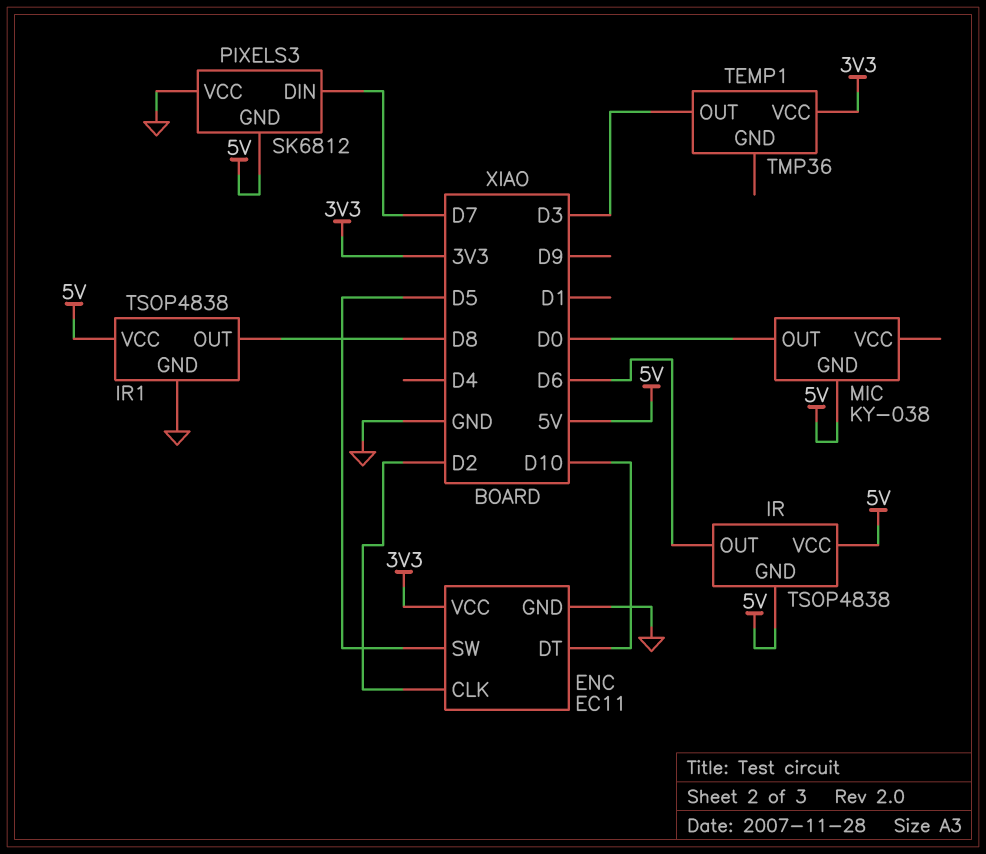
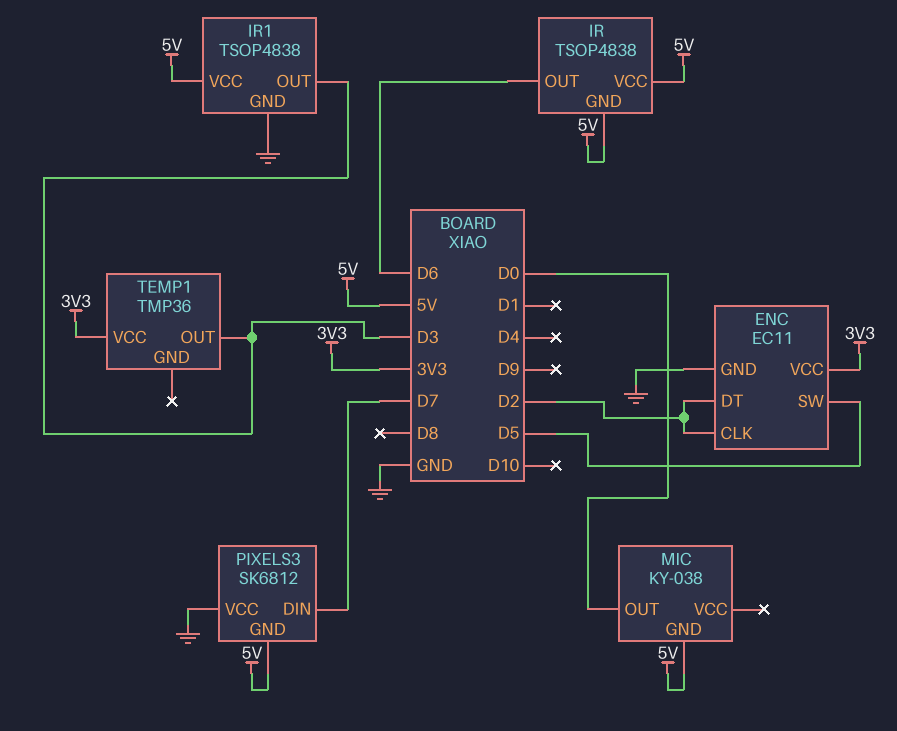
ENC pin DT: D10 -> D2
IR1 pin OUT: D8 -> D3

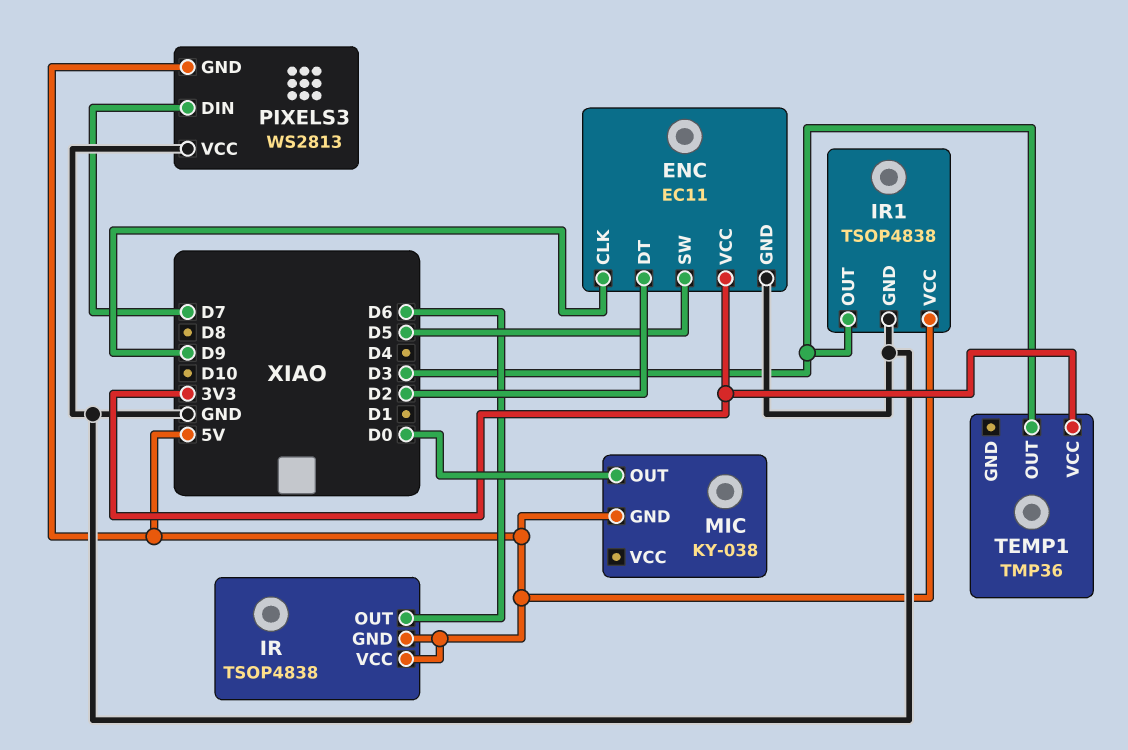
ENC pin CLK: D2 -> D9
PIXELS3: SK6812 -> WS2813

